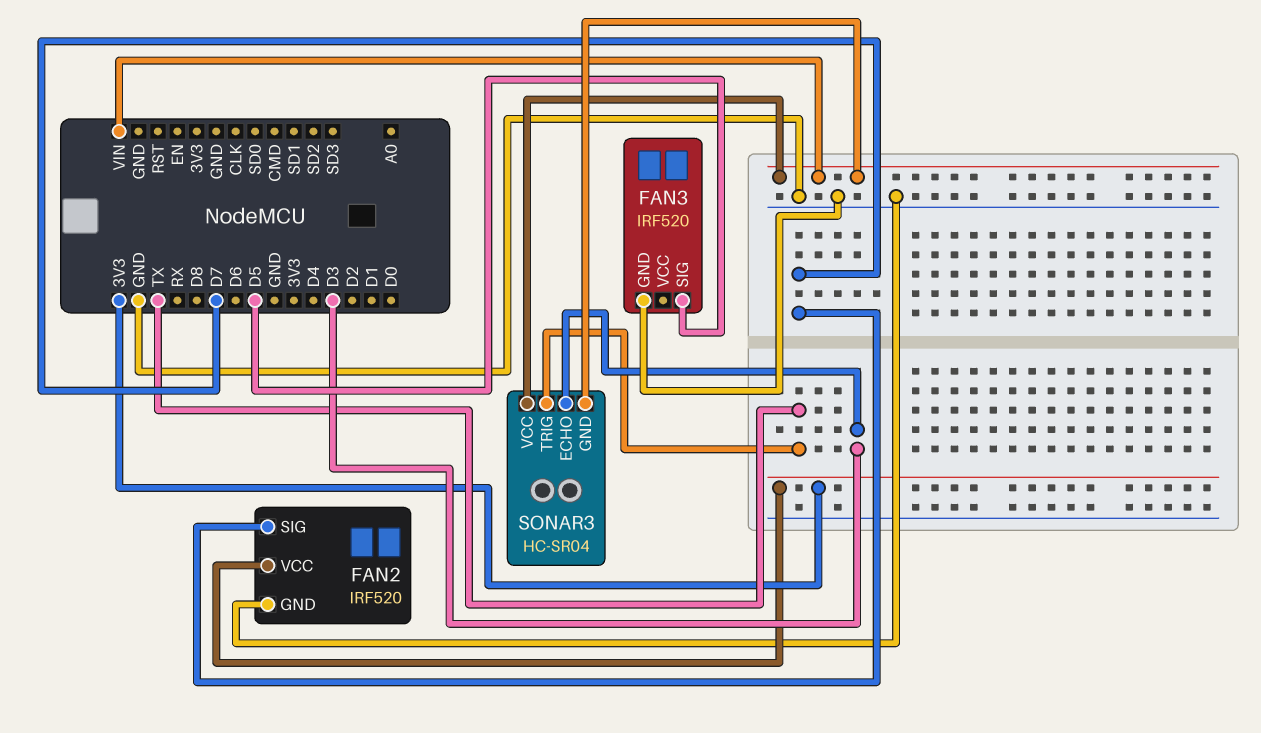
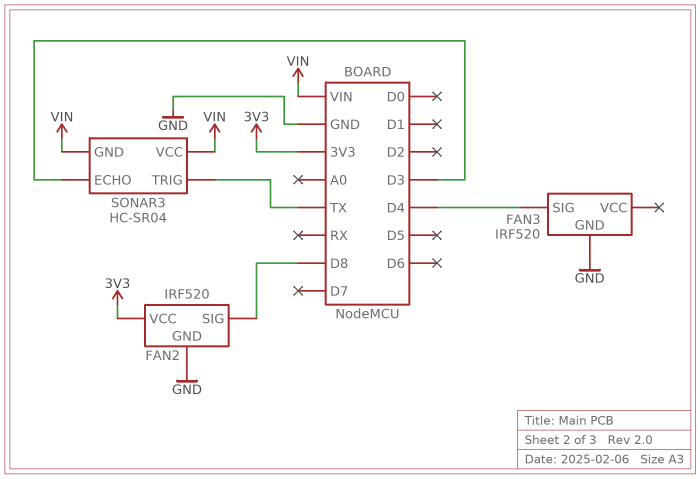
FAN2 pin SIG: D7 -> D8
FAN3 pin SIG: D5 -> D4

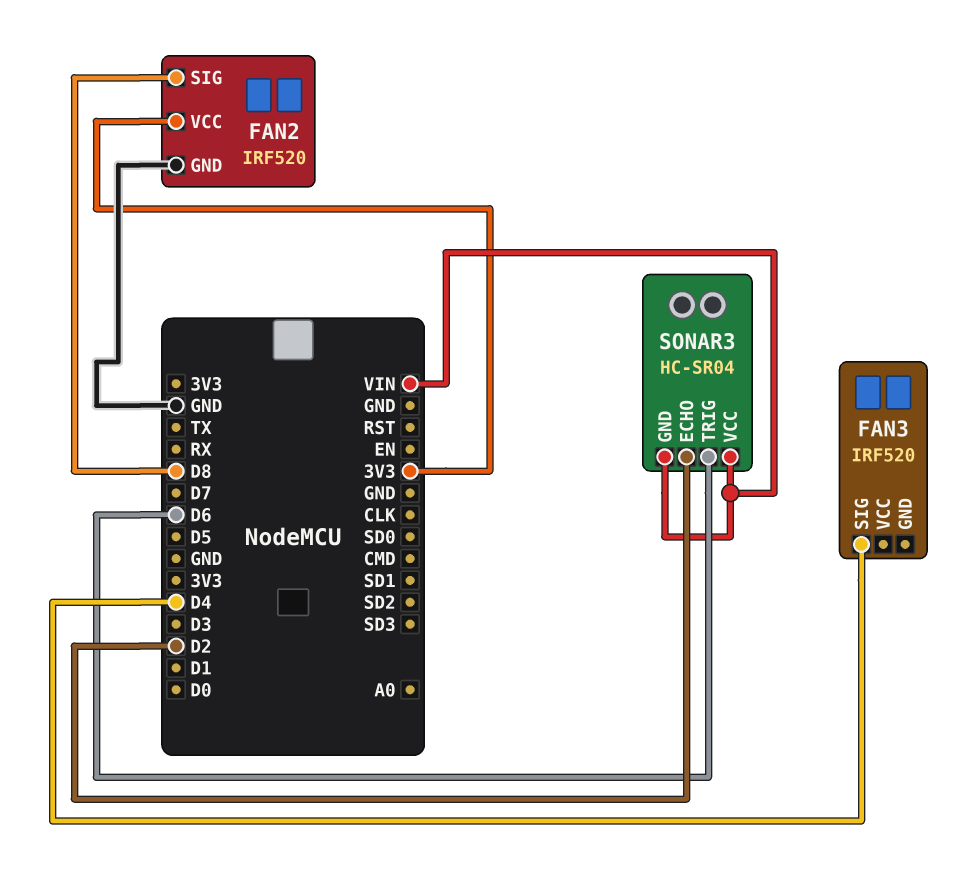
FAN3 pin GND: GND -> none
SONAR3 pin ECHO: D3 -> D2
SONAR3 pin TRIG: TX -> D6

